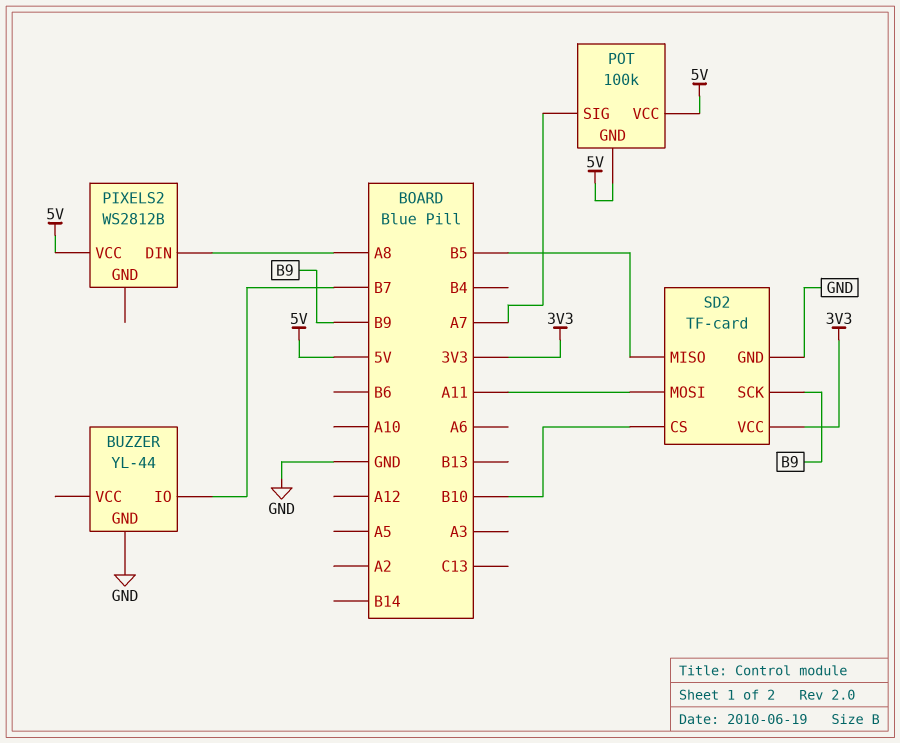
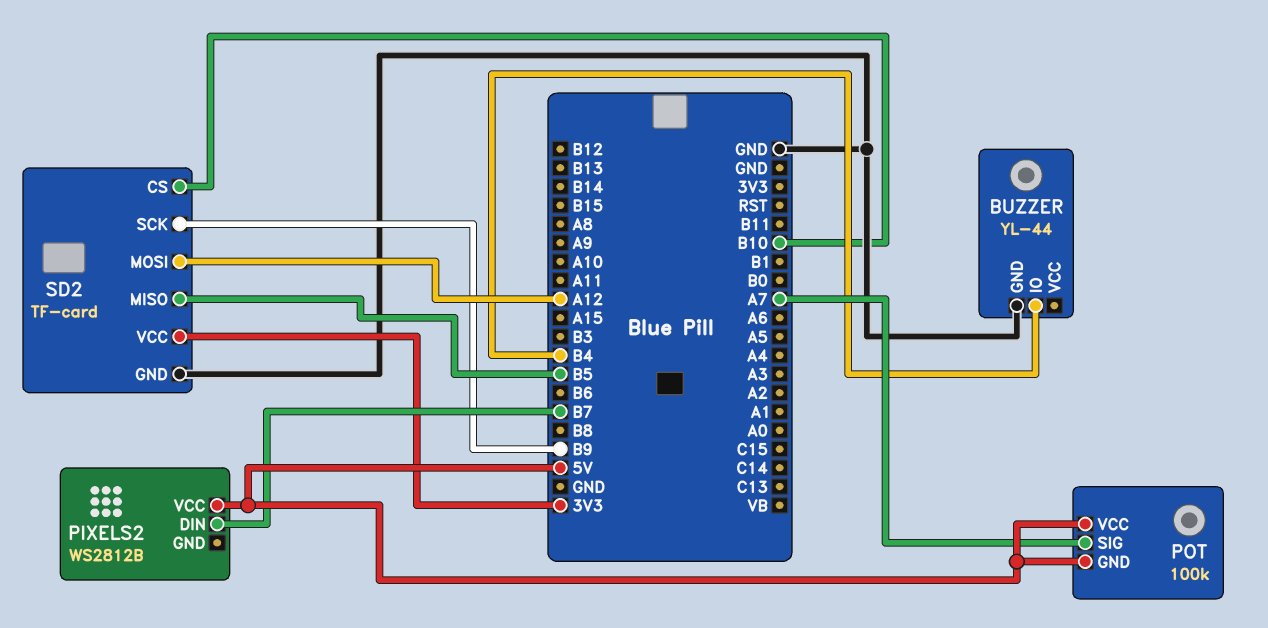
BUZZER pin IO: B7 -> B4
PIXELS2 pin DIN: A8 -> B7
SD2 pin MOSI: A11 -> A12

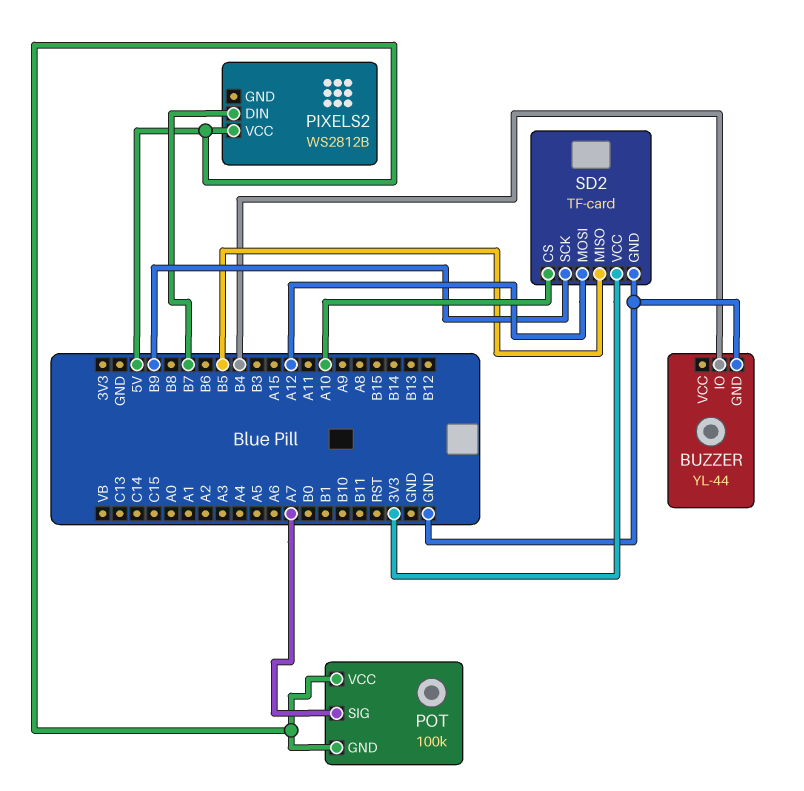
SD2 pin CS: B10 -> A10

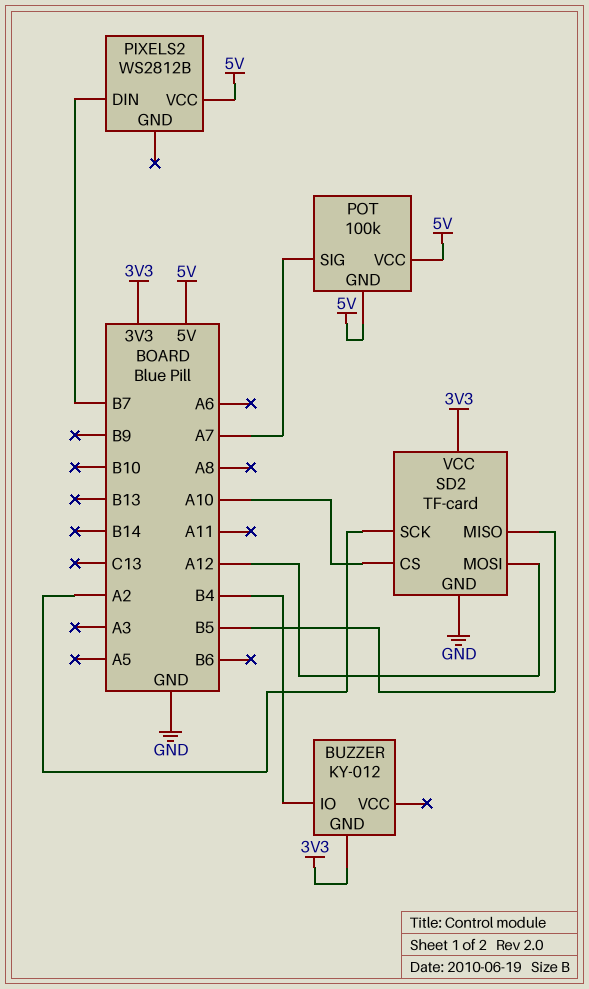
BUZZER: YL-44 -> KY-012
BUZZER pin GND: GND -> 3V3
SD2 pin SCK: B9 -> A2

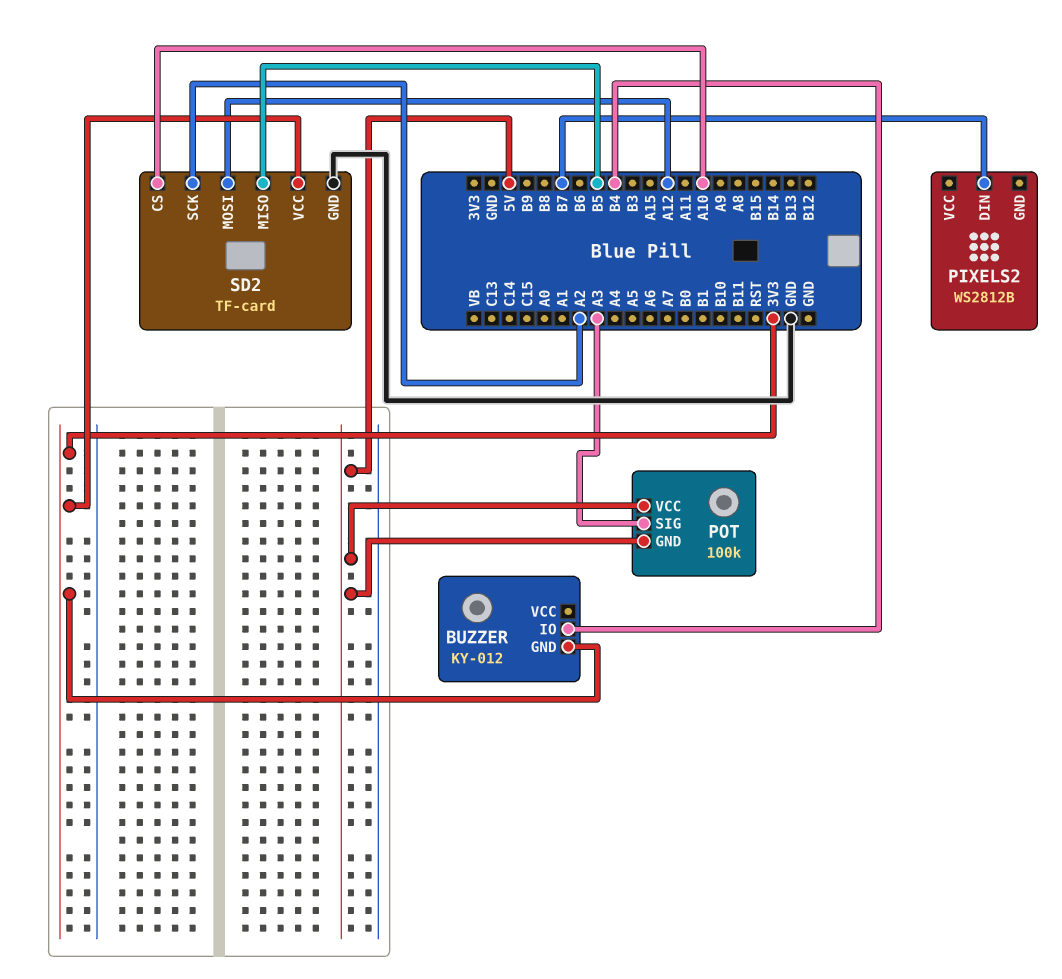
PIXELS2 pin VCC: 5V -> none
POT pin SIG: A7 -> A3

